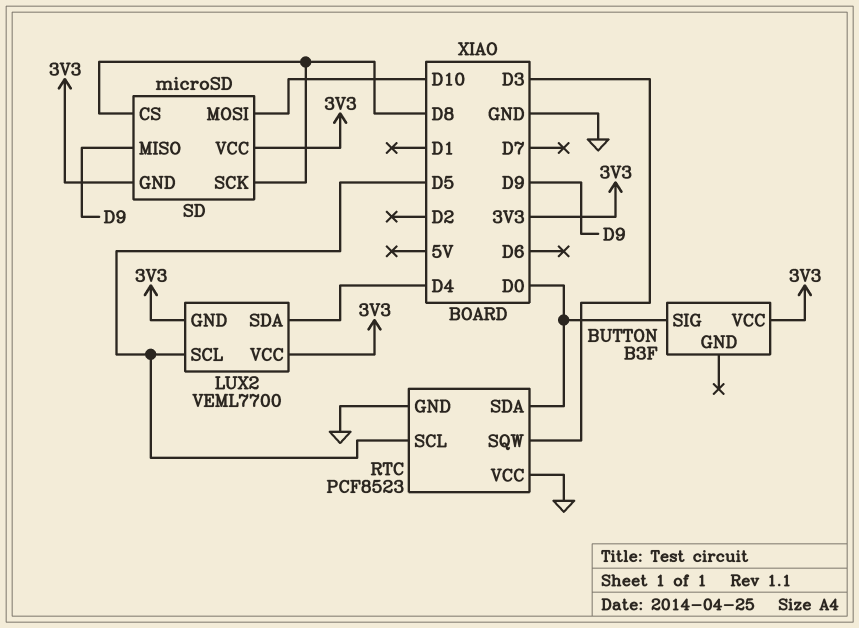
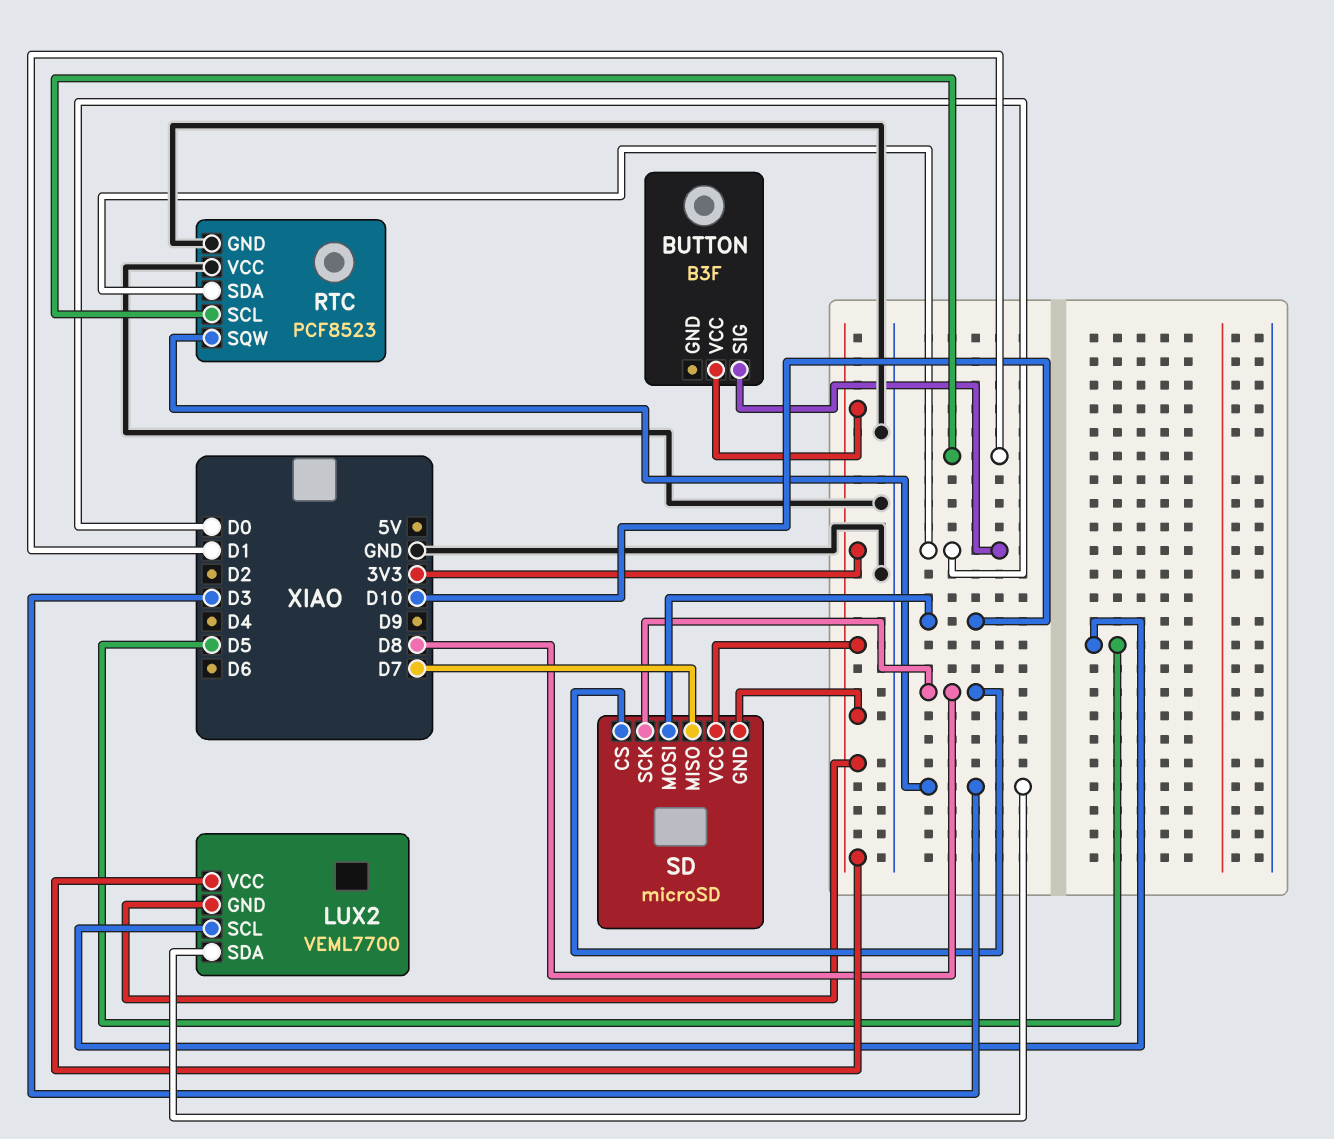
LUX2 pin SDA: D4 -> D3
RTC pin SCL: D5 -> D1
SD pin MISO: D9 -> D7

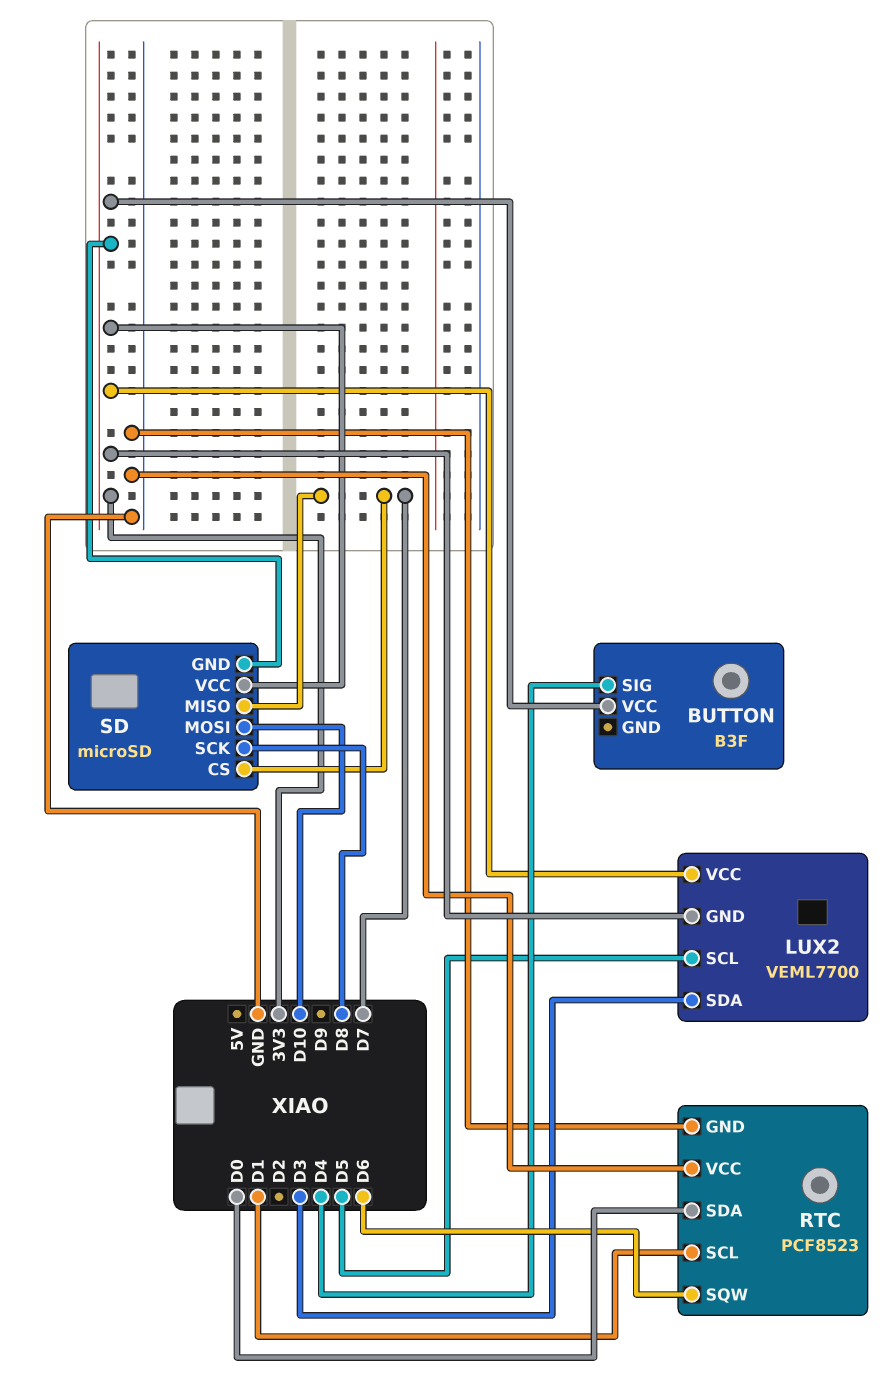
BUTTON pin SIG: D0 -> D4
RTC pin SQW: D3 -> D6
SD pin CS: D8 -> D7

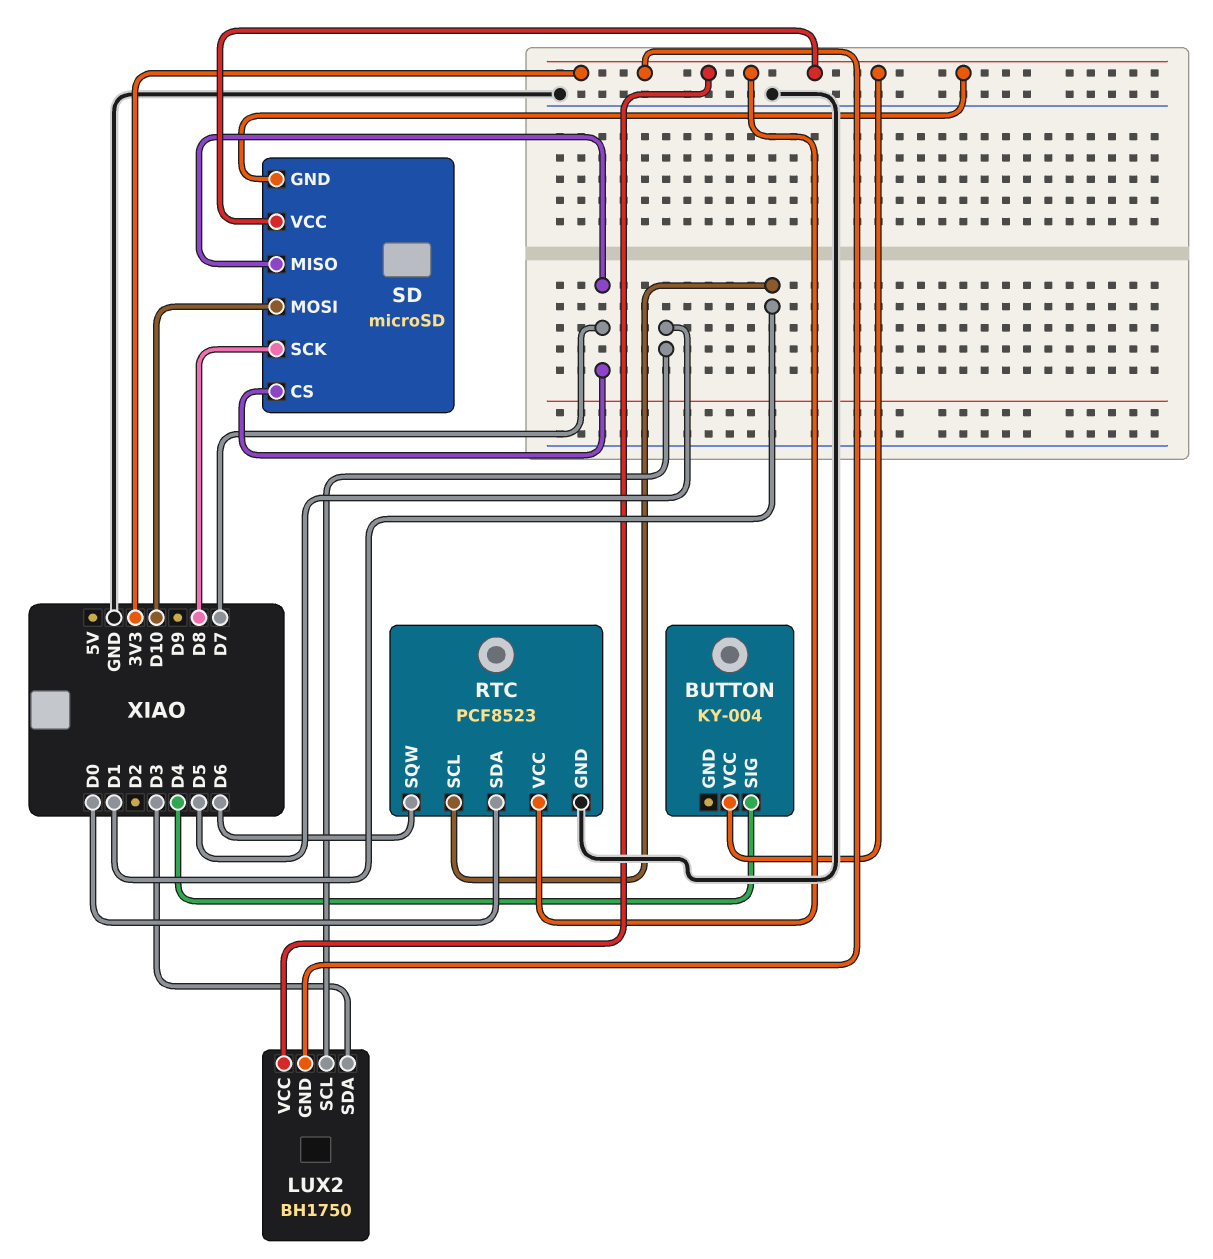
BUTTON: B3F -> KY-004
LUX2: VEML7700 -> BH1750
RTC pin VCC: GND -> 3V3

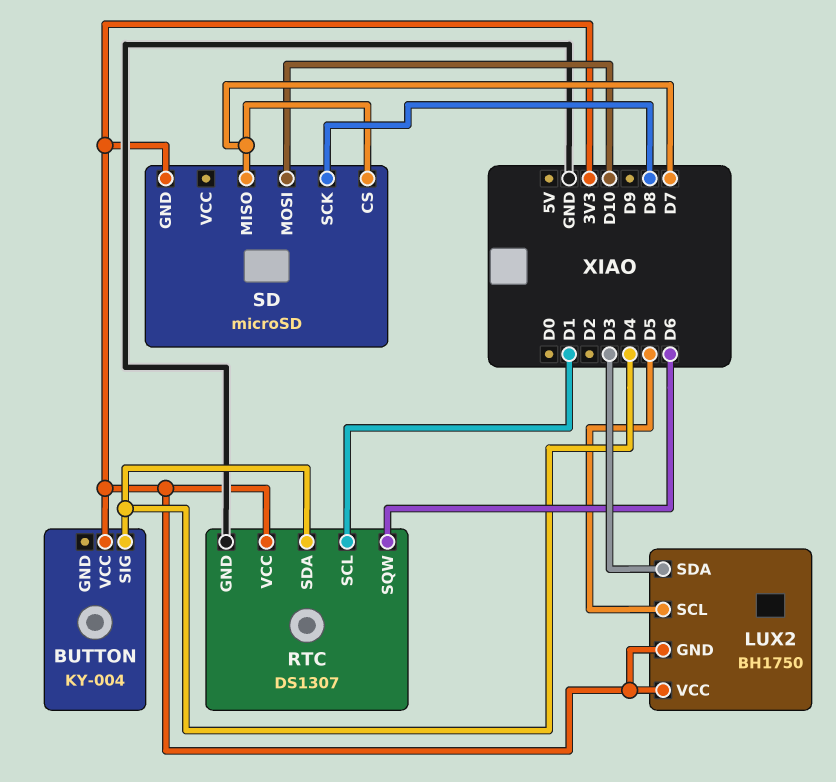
RTC: PCF8523 -> DS1307
RTC pin SDA: D0 -> D4
SD pin VCC: 3V3 -> none

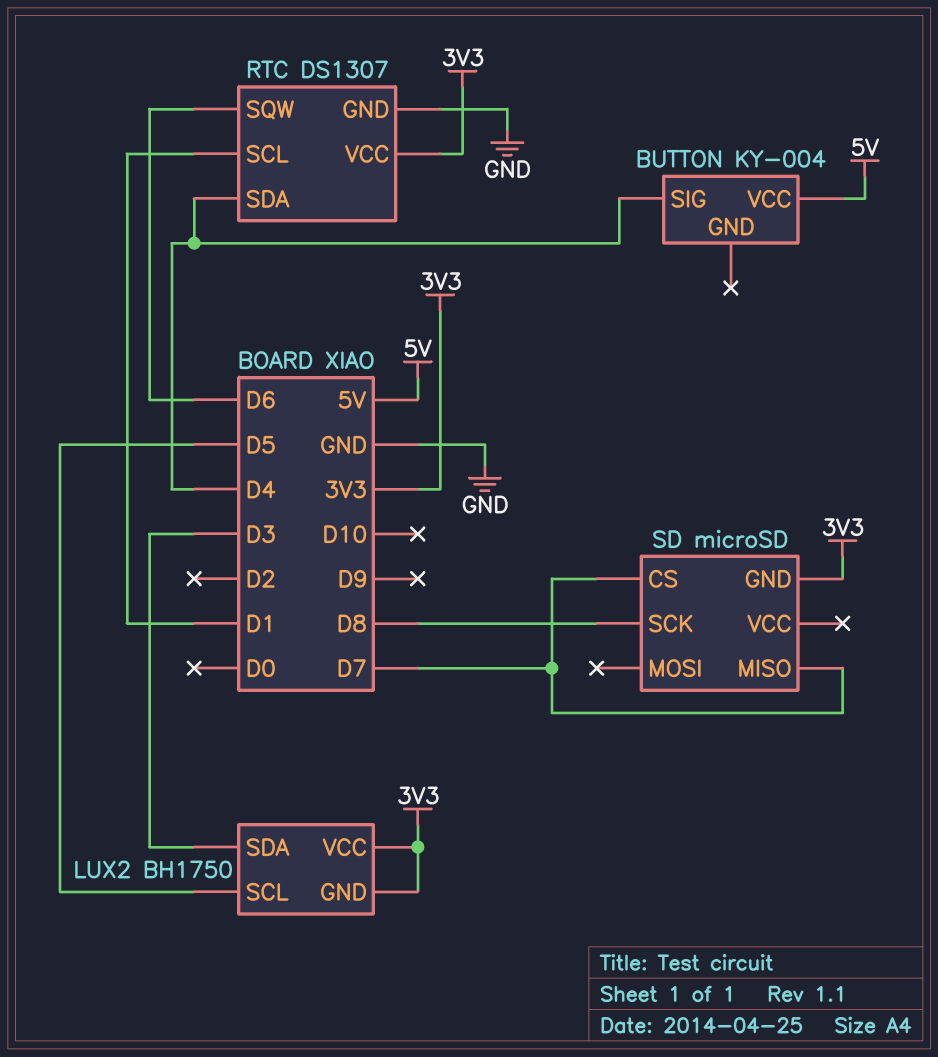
BUTTON pin VCC: 3V3 -> 5V
SD pin MOSI: D10 -> none

